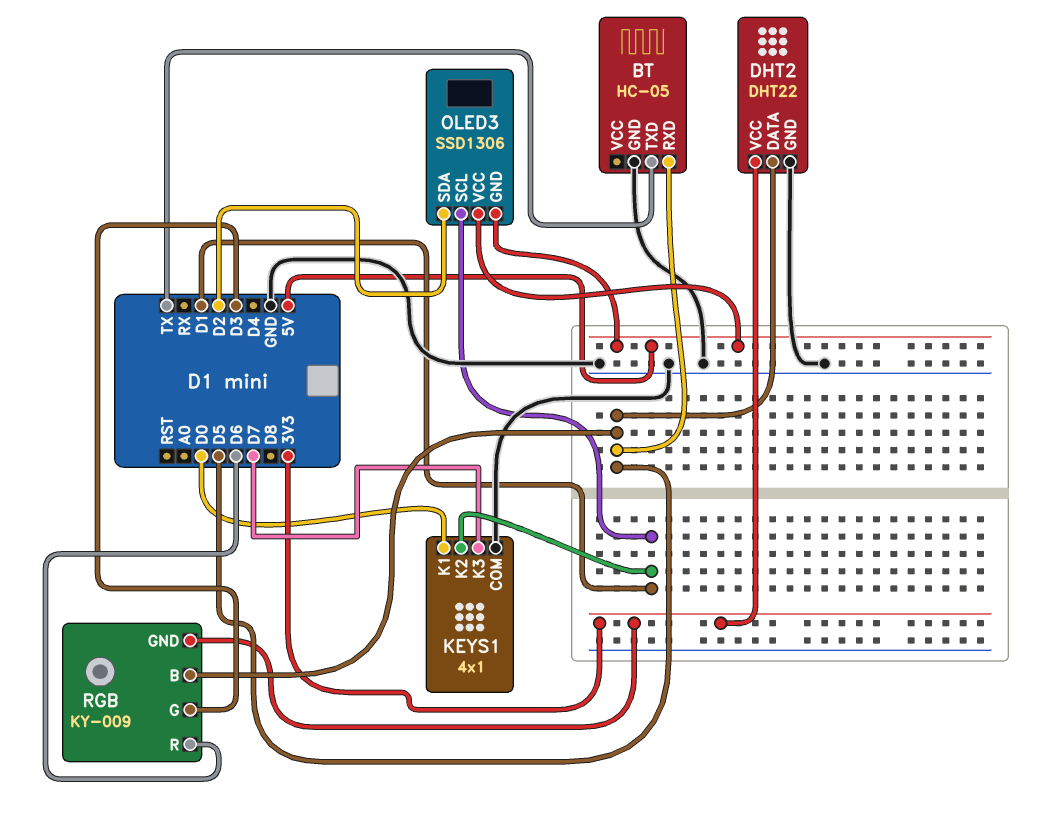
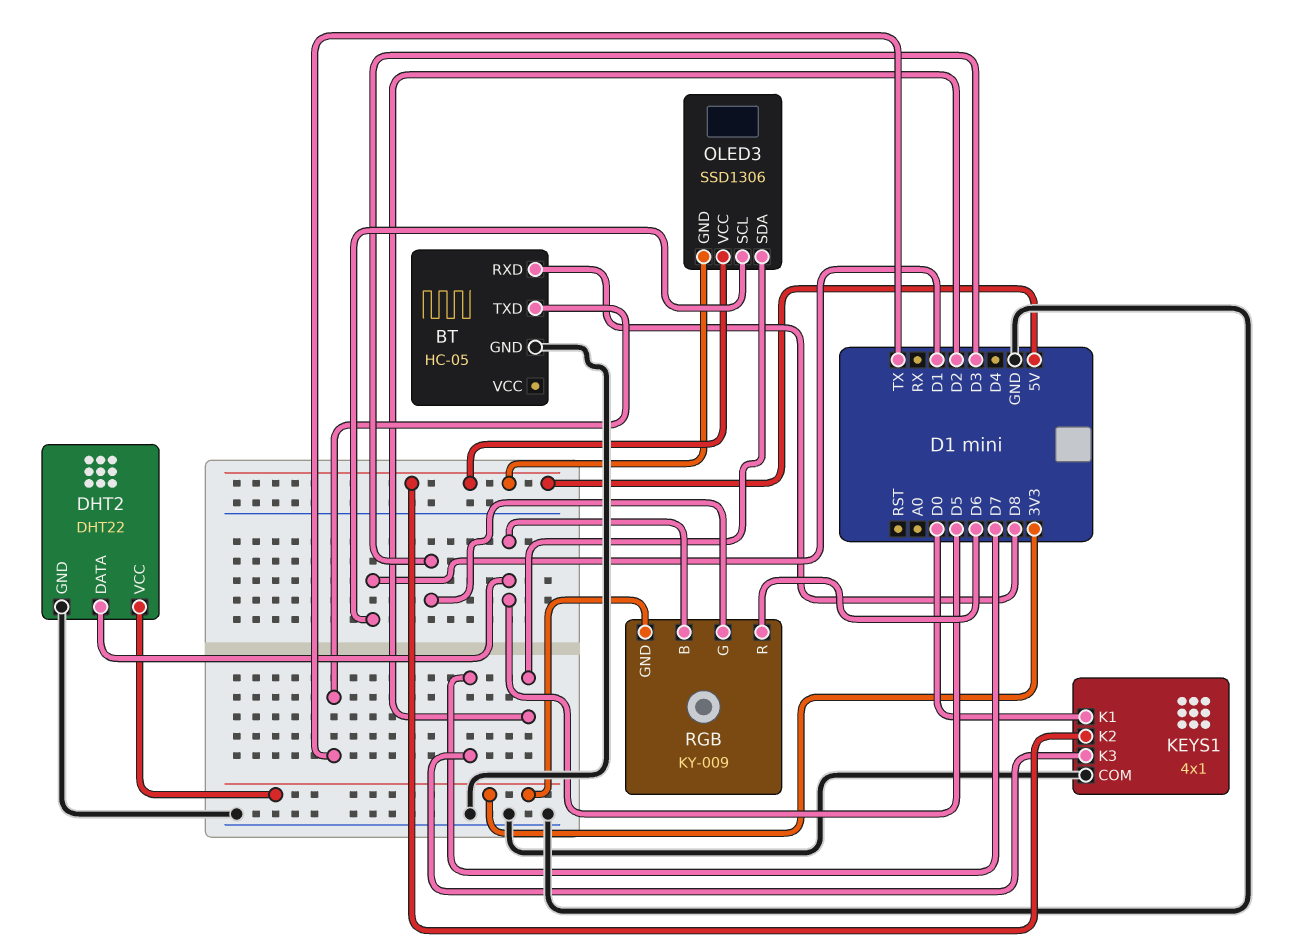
BT pin RXD: D5 -> D8
KEYS1 pin K2: D1 -> 5V

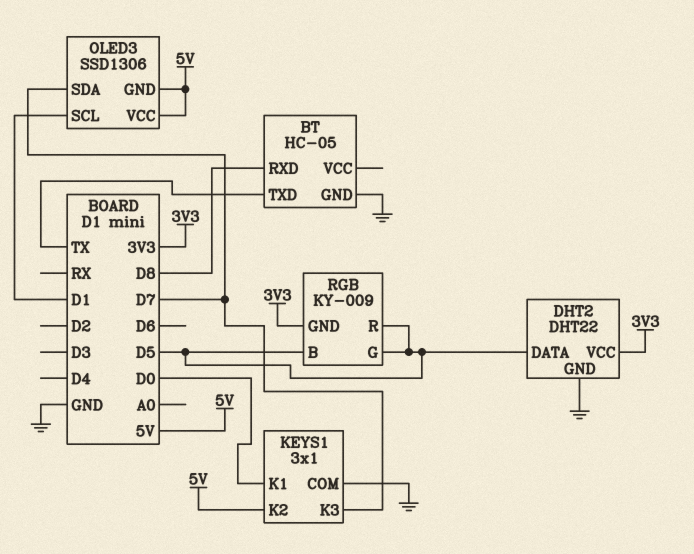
KEYS1: 4x1 -> 3x1
OLED3 pin SDA: D2 -> D7
RGB pin G: D3 -> D5
RGB pin R: D6 -> D5

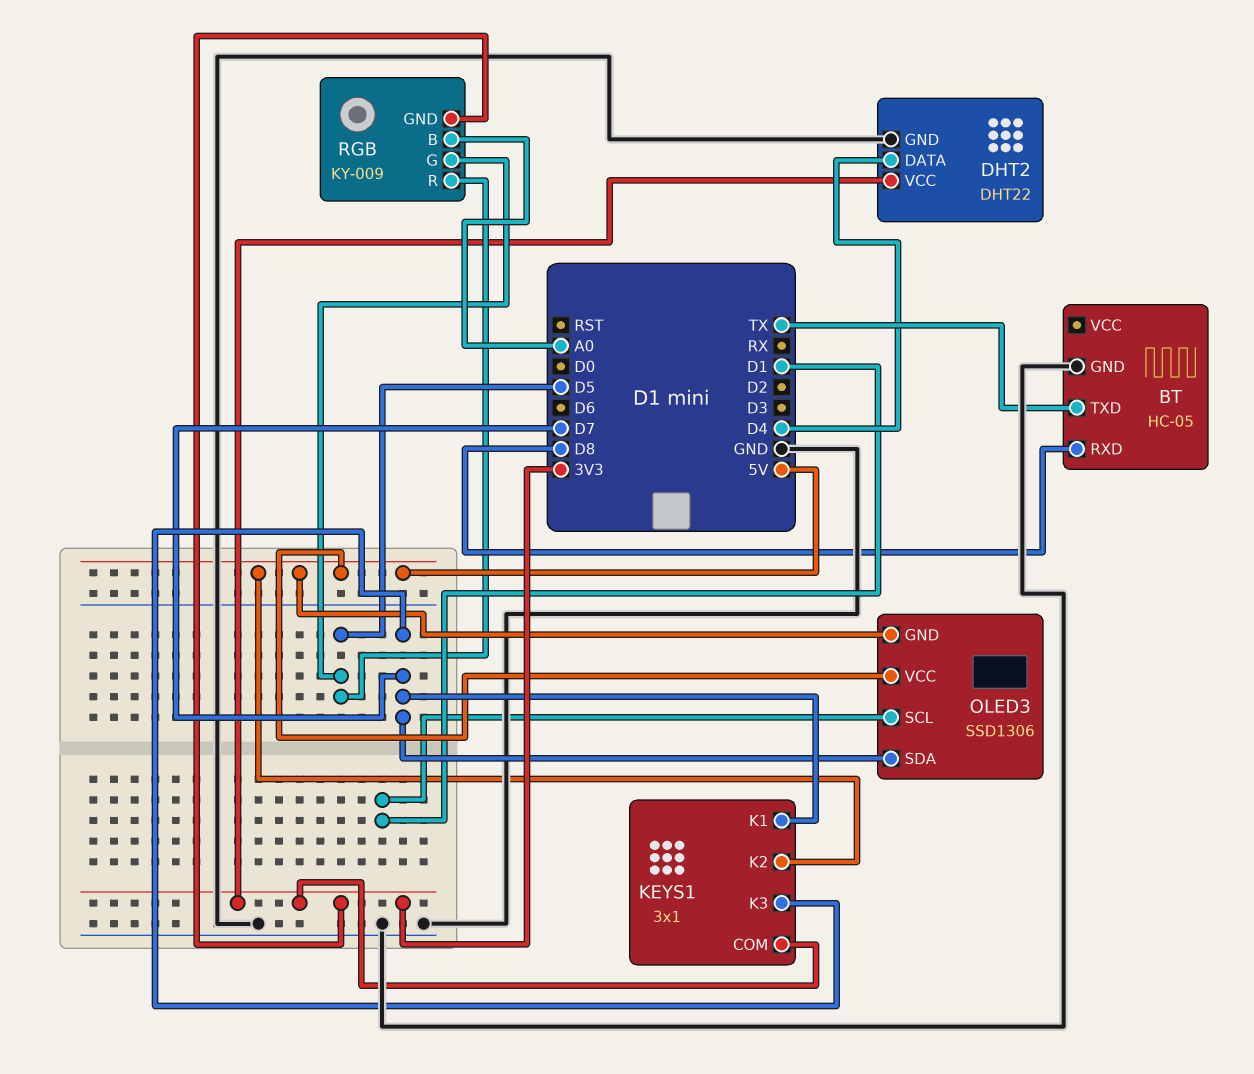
DHT2 pin DATA: D5 -> D4
KEYS1 pin COM: GND -> 3V3
KEYS1 pin K1: D0 -> D7
RGB pin B: D5 -> A0

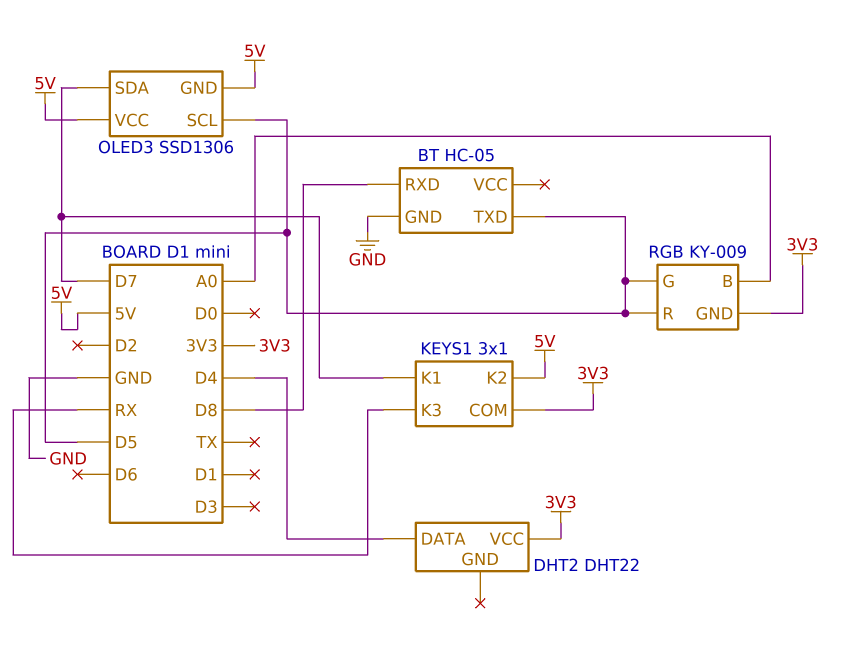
BT pin TXD: TX -> D5
DHT2 pin GND: GND -> none
KEYS1 pin K3: D7 -> RX
OLED3 pin SCL: D1 -> D5

